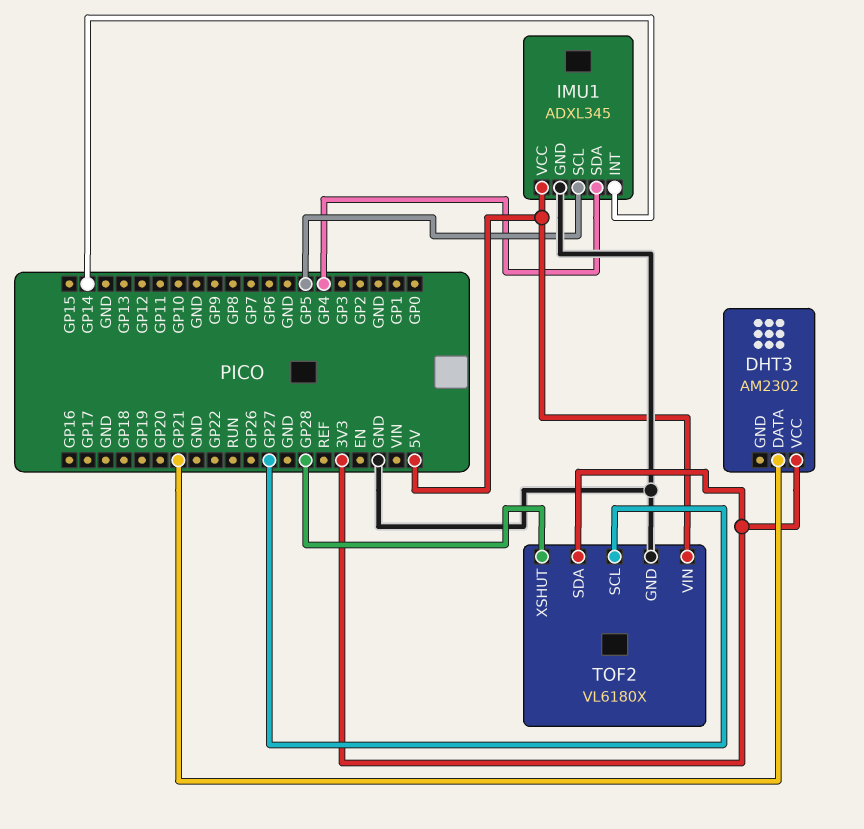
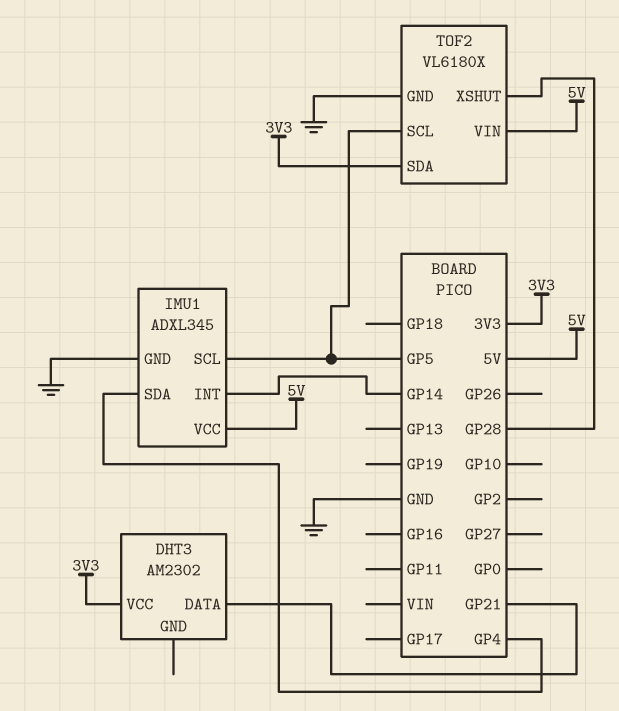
TOF2 pin SCL: GP27 -> GP5

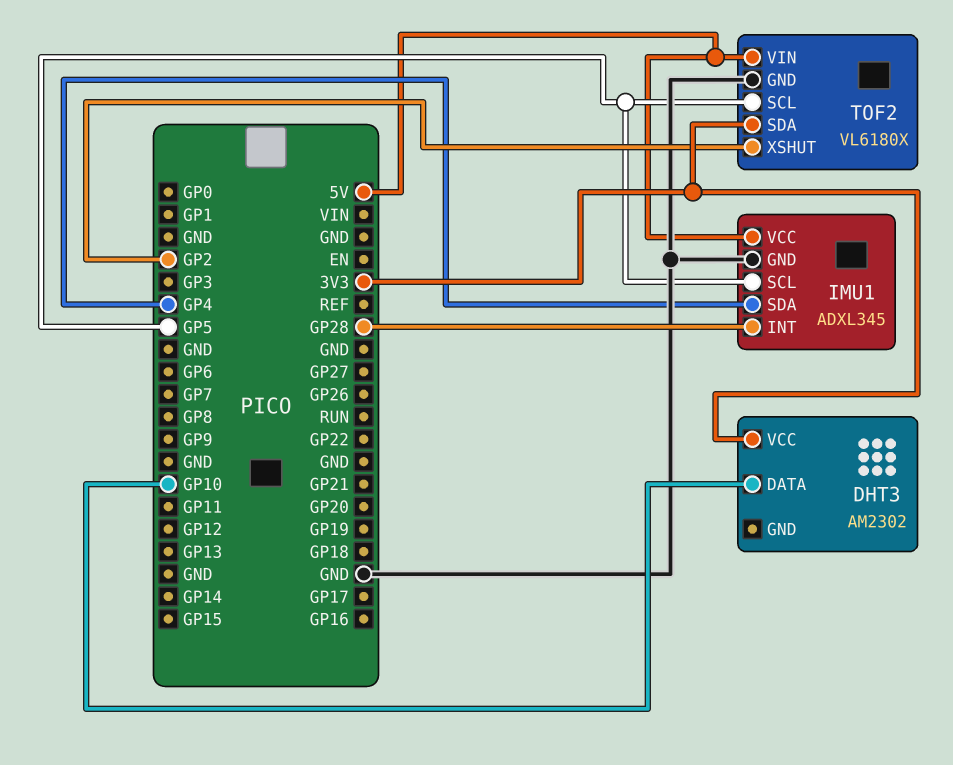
DHT3 pin DATA: GP21 -> GP10
IMU1 pin INT: GP14 -> GP28
TOF2 pin XSHUT: GP28 -> GP2

